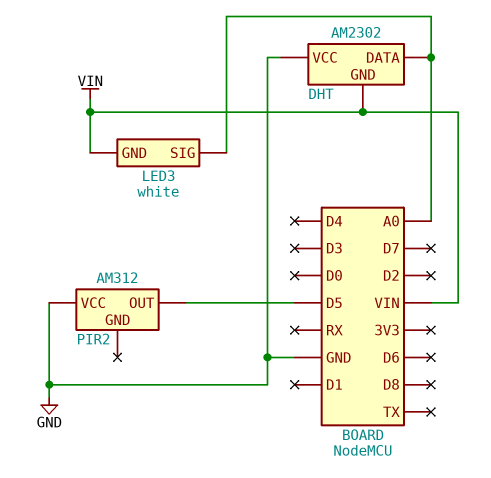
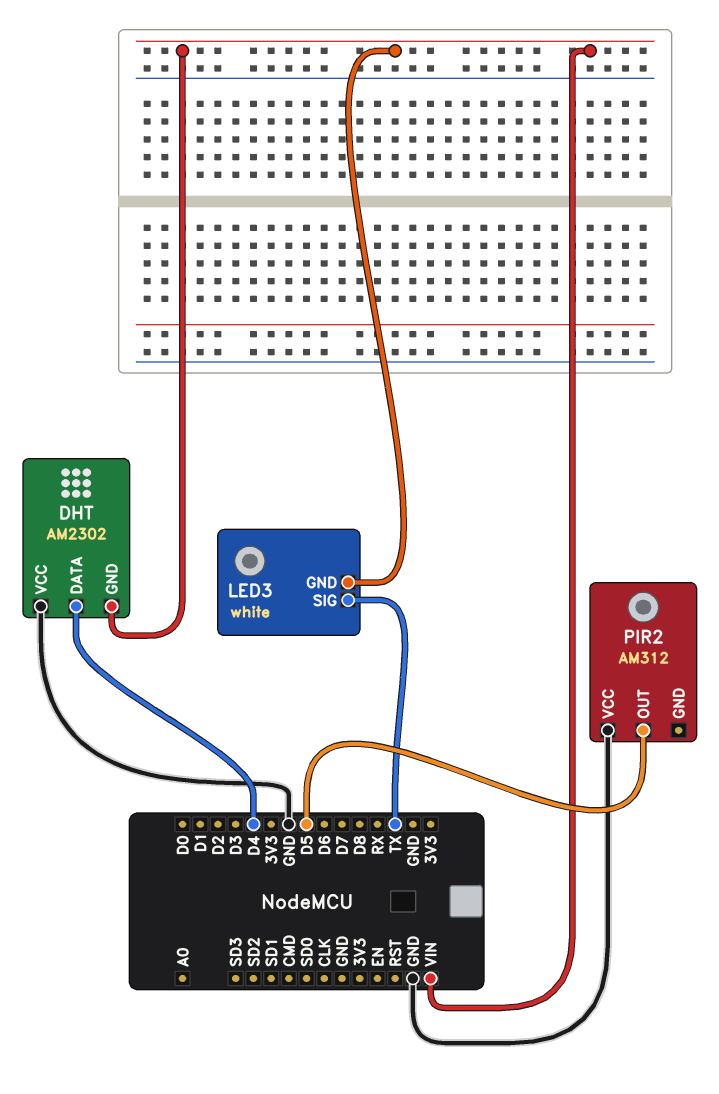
DHT pin DATA: A0 -> D4
LED3 pin SIG: A0 -> TX

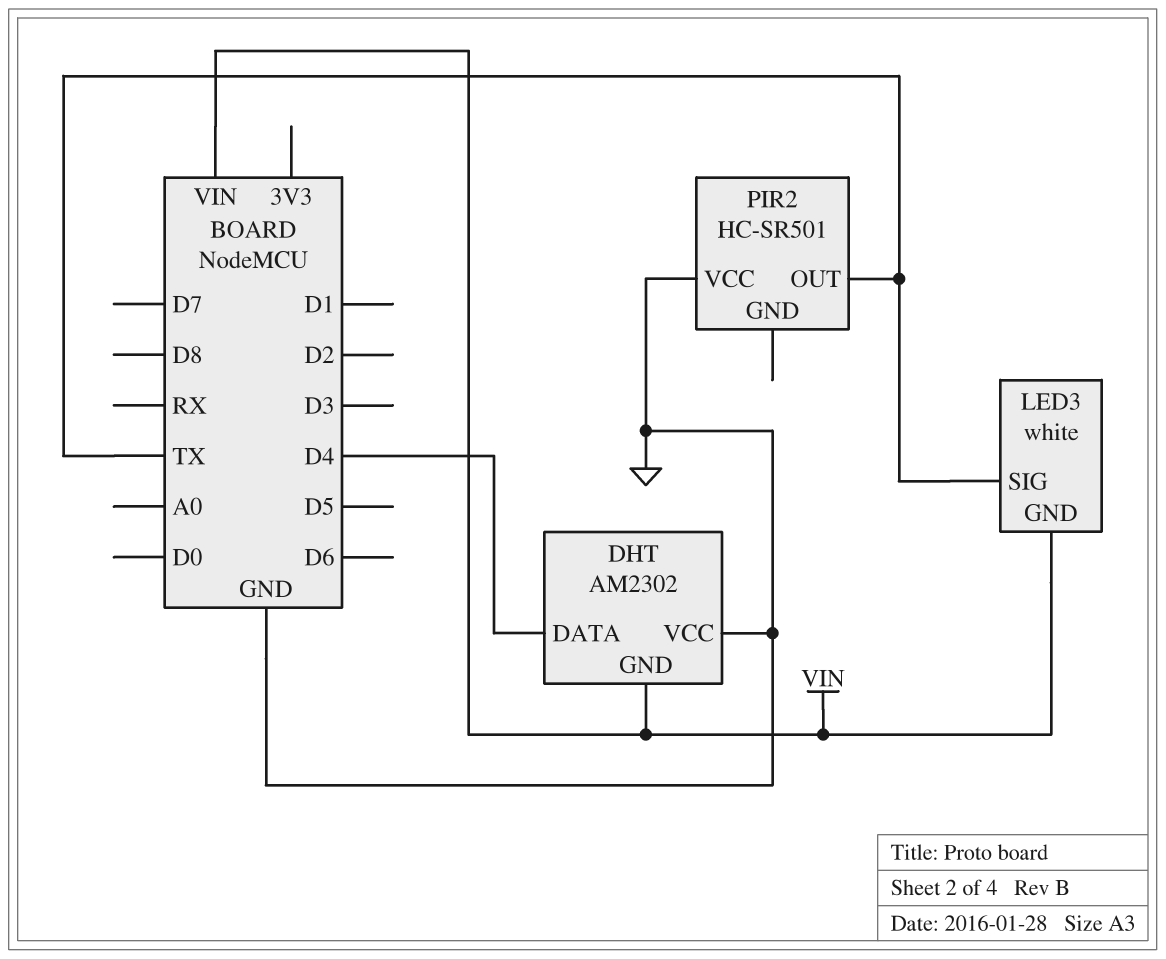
PIR2: AM312 -> HC-SR501
PIR2 pin OUT: D5 -> TX

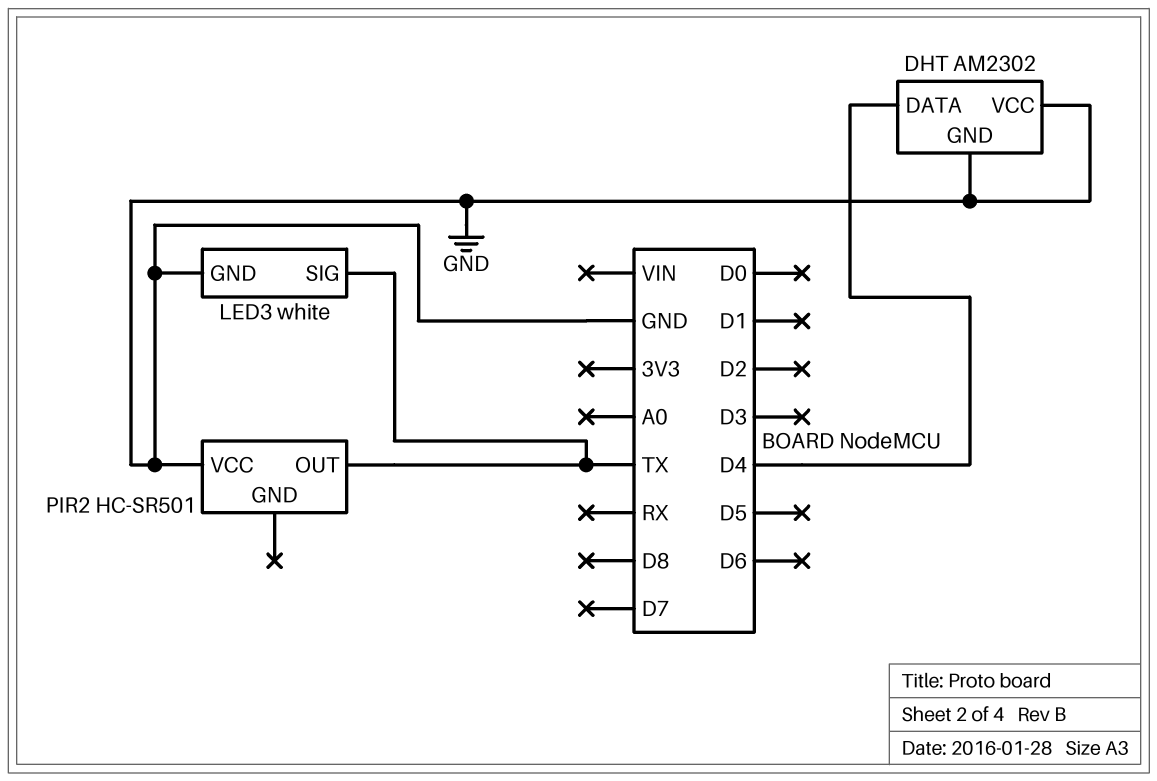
DHT pin GND: VIN -> GND
LED3 pin GND: VIN -> GND

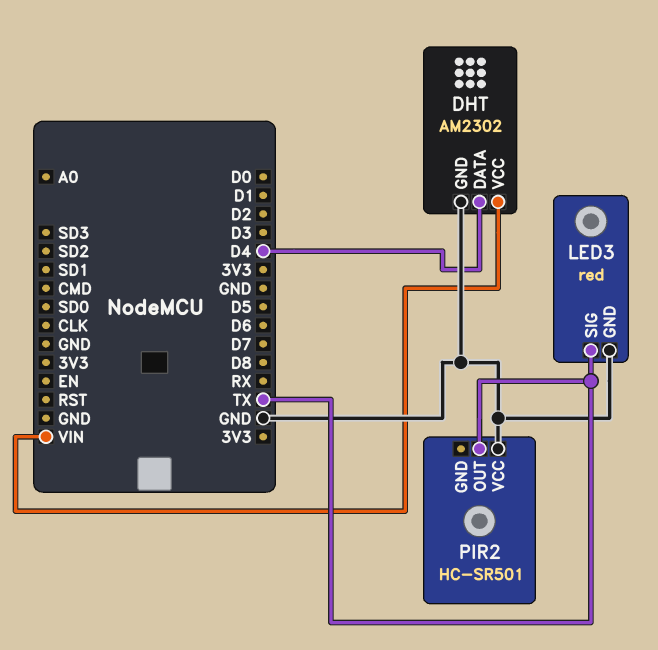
DHT pin VCC: GND -> VIN
LED3: white -> red

